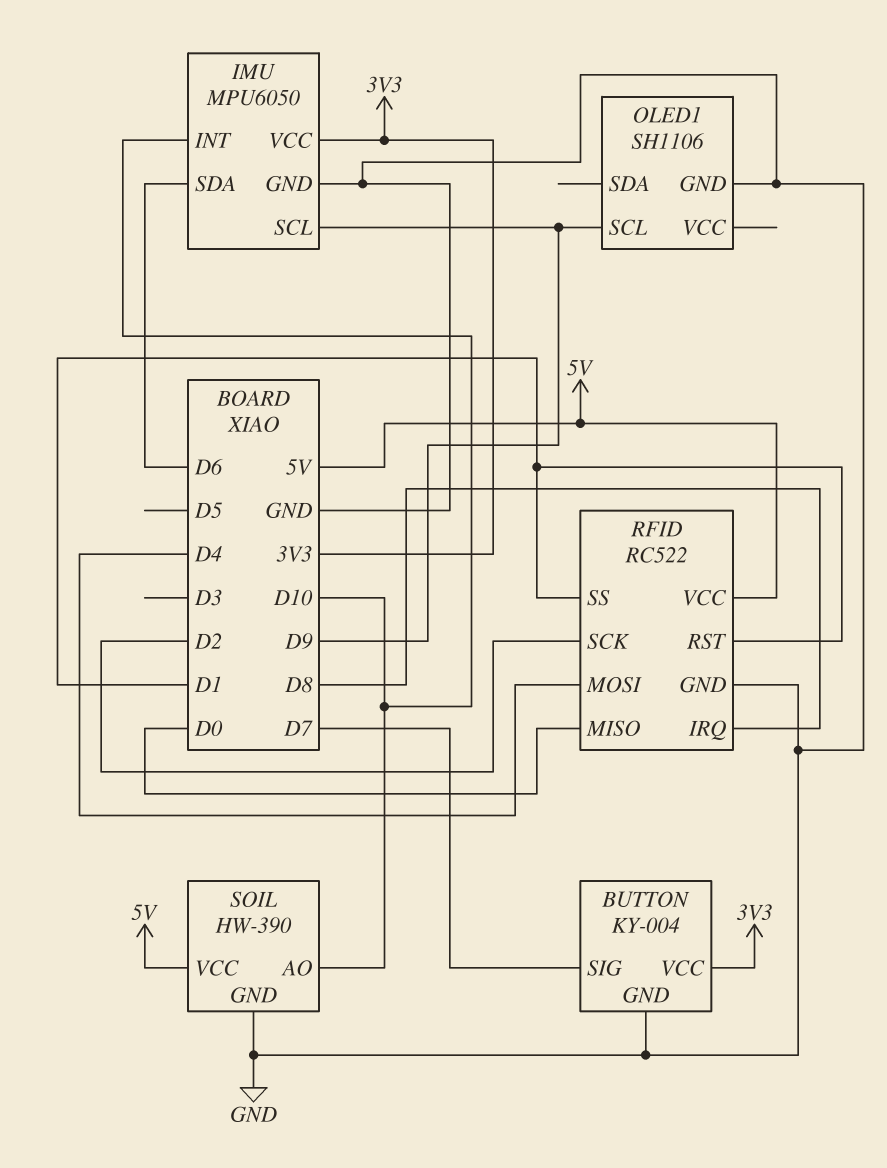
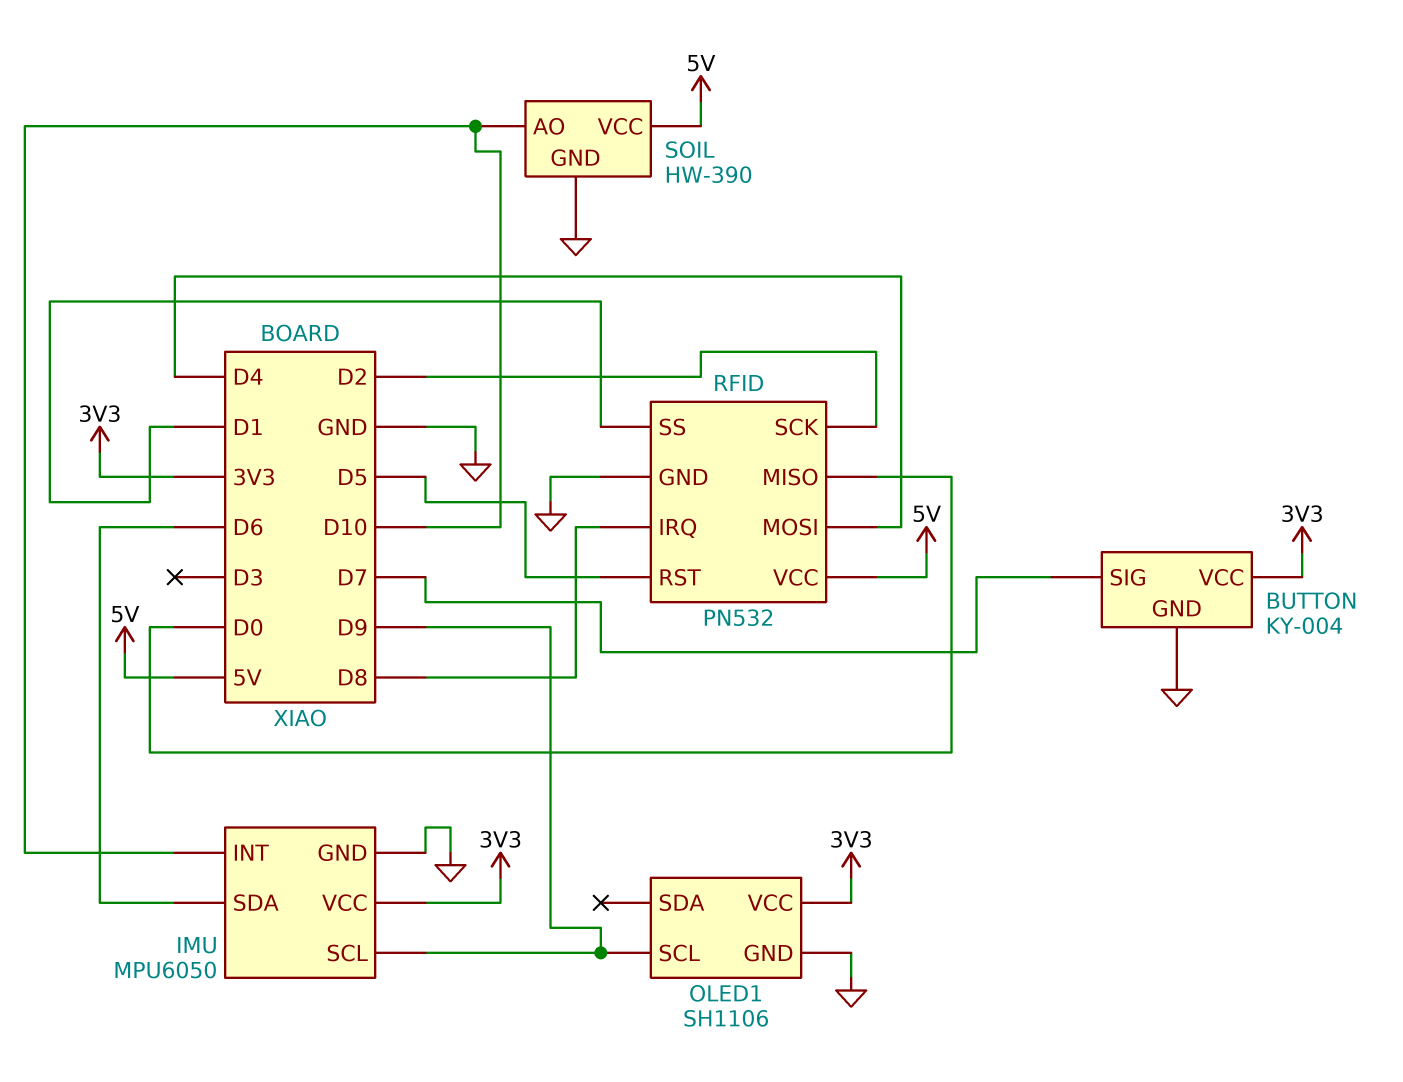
OLED1 pin VCC: none -> 3V3
RFID: RC522 -> PN532
RFID pin RST: D1 -> D5

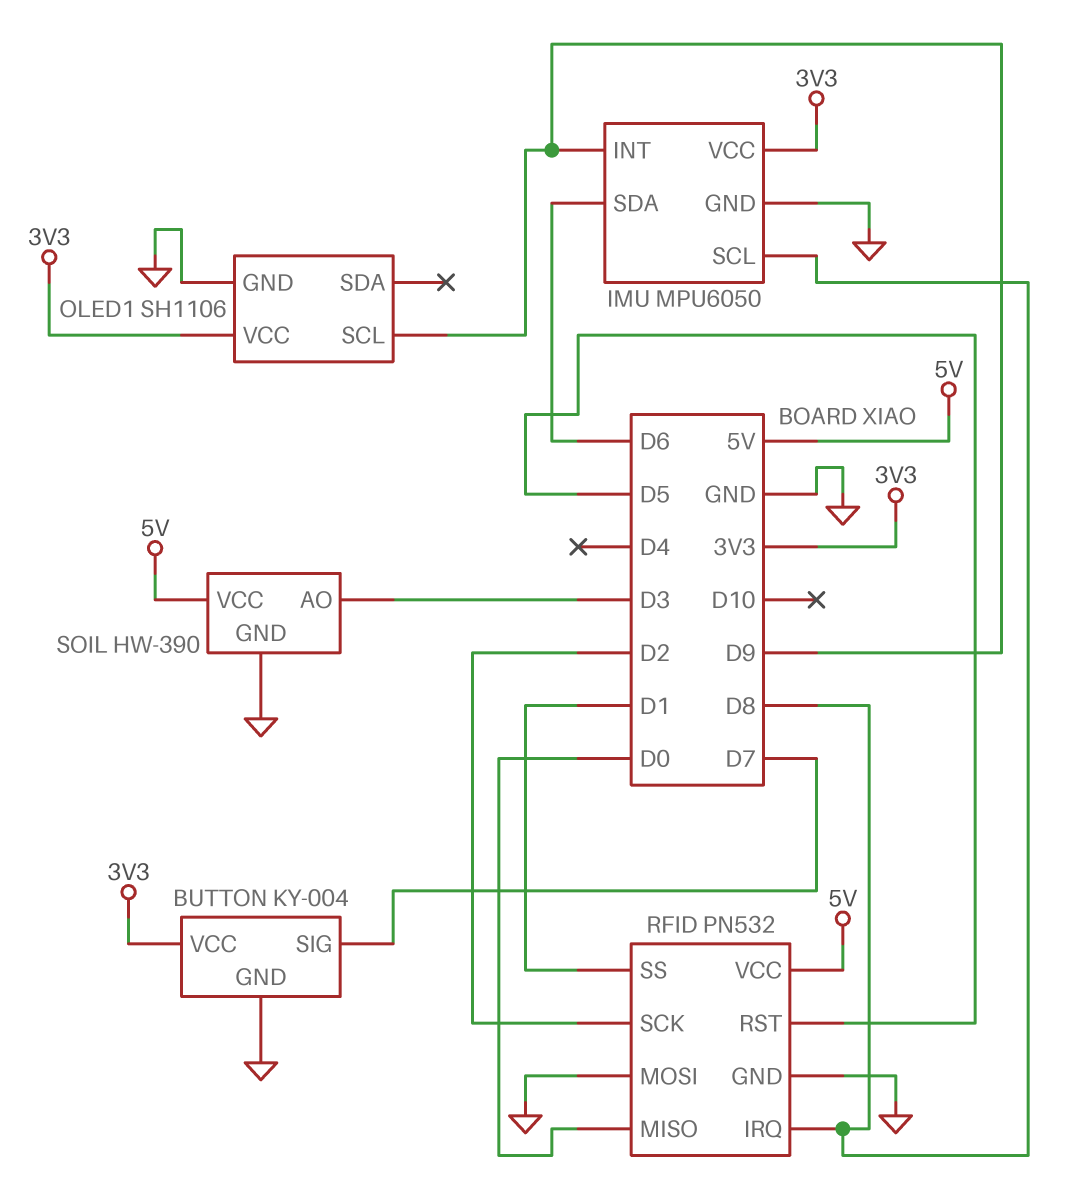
IMU pin INT: D10 -> D9
IMU pin SCL: D9 -> D8
RFID pin MOSI: D4 -> GND
SOIL pin AO: D10 -> D3

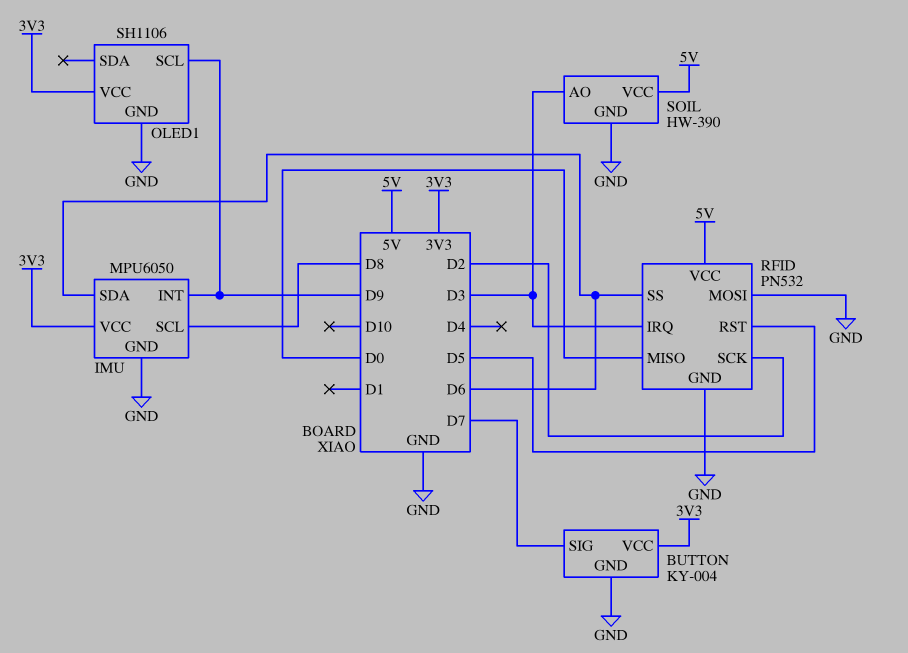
RFID pin IRQ: D8 -> D3
RFID pin SS: D1 -> D6

